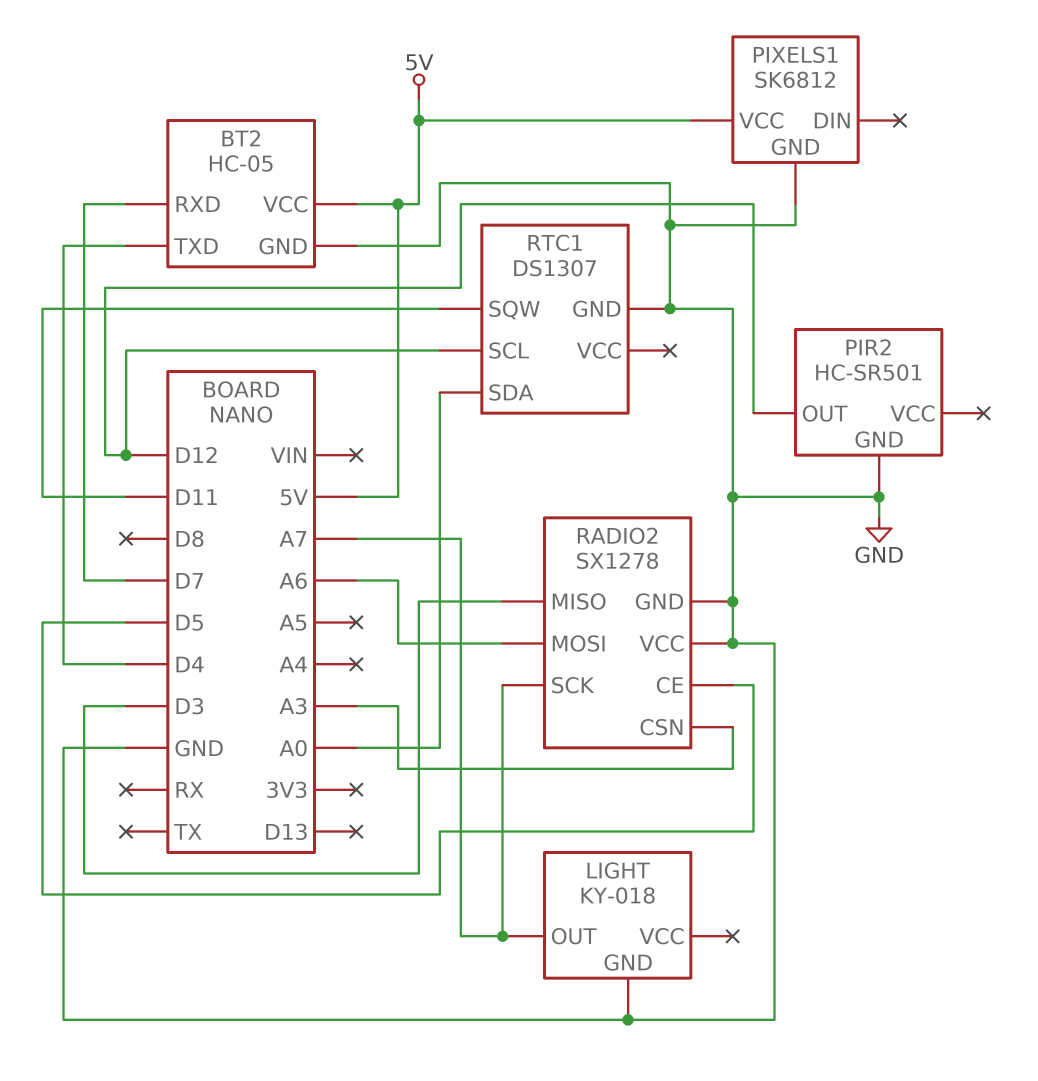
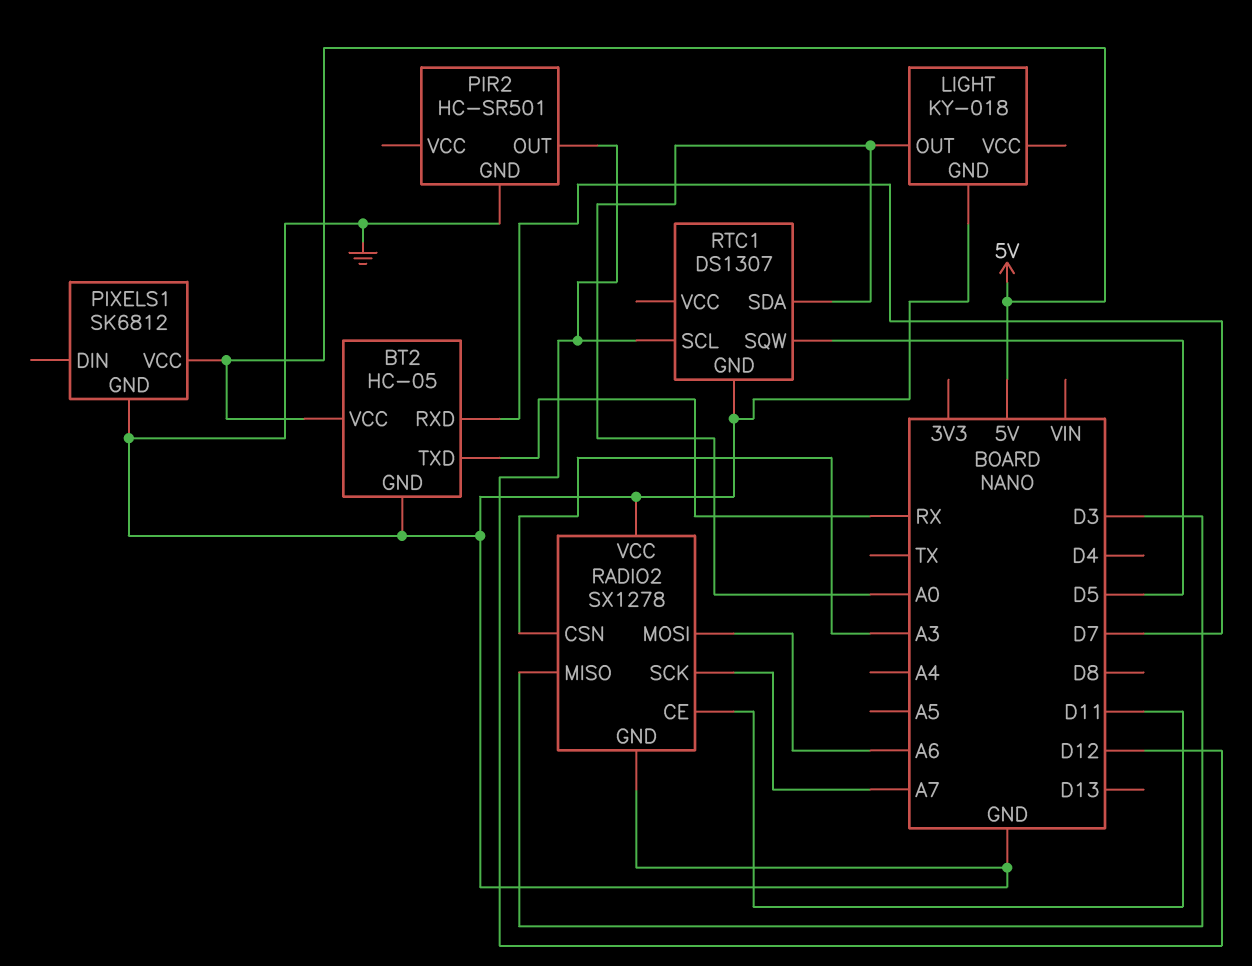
BT2 pin TXD: D4 -> RX
LIGHT pin OUT: A7 -> A0
RADIO2 pin CE: D5 -> D11
RTC1 pin SQW: D11 -> D5

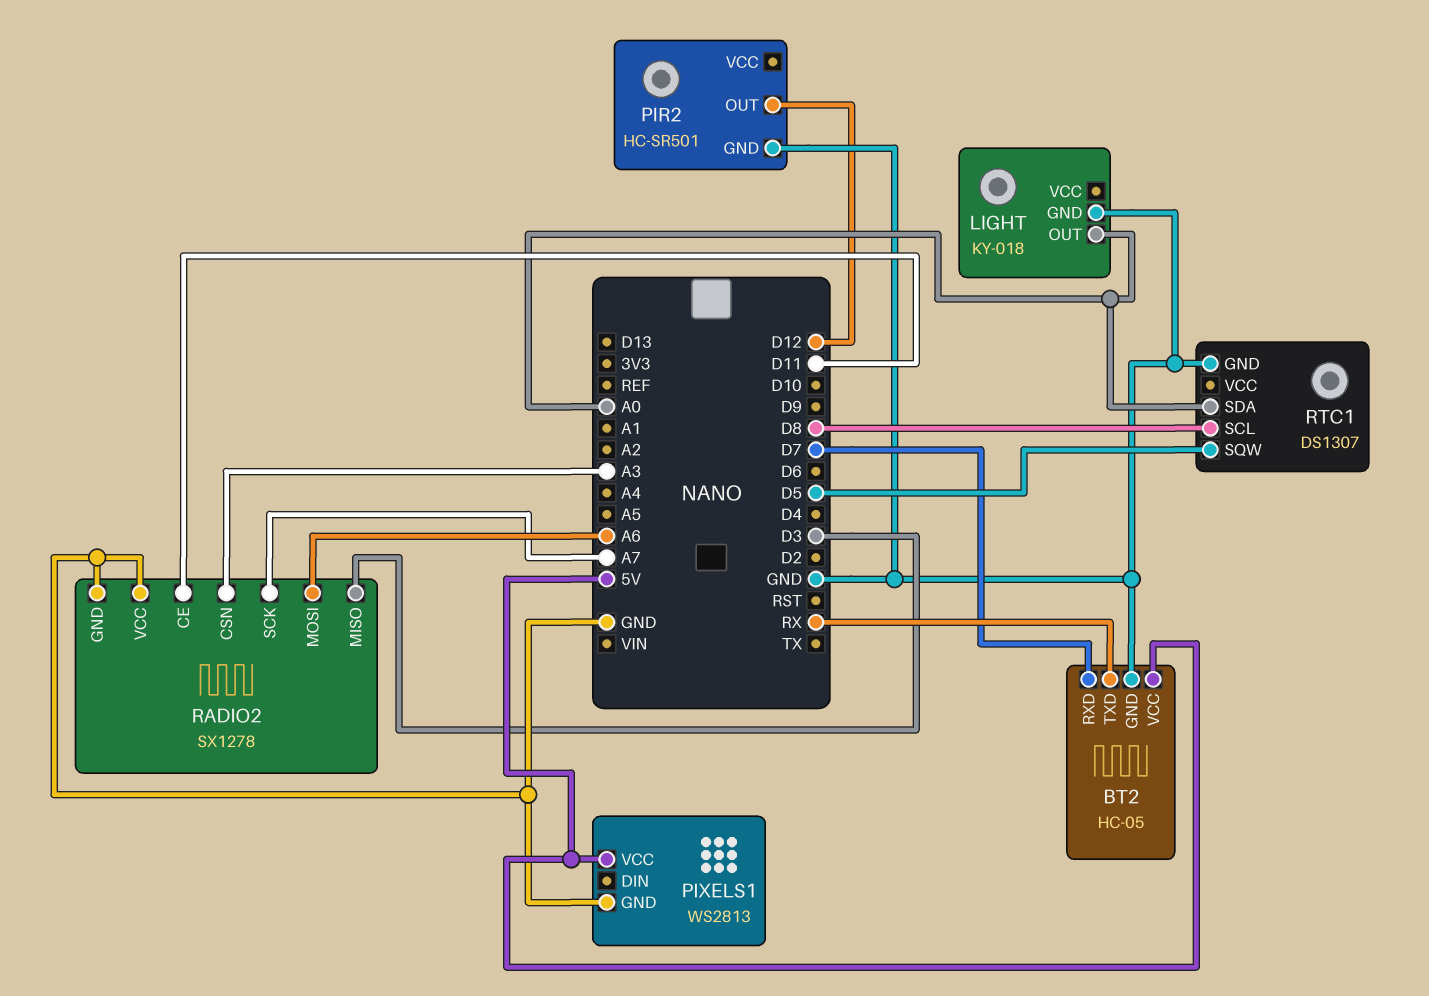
PIXELS1: SK6812 -> WS2813
RTC1 pin SCL: D12 -> D8

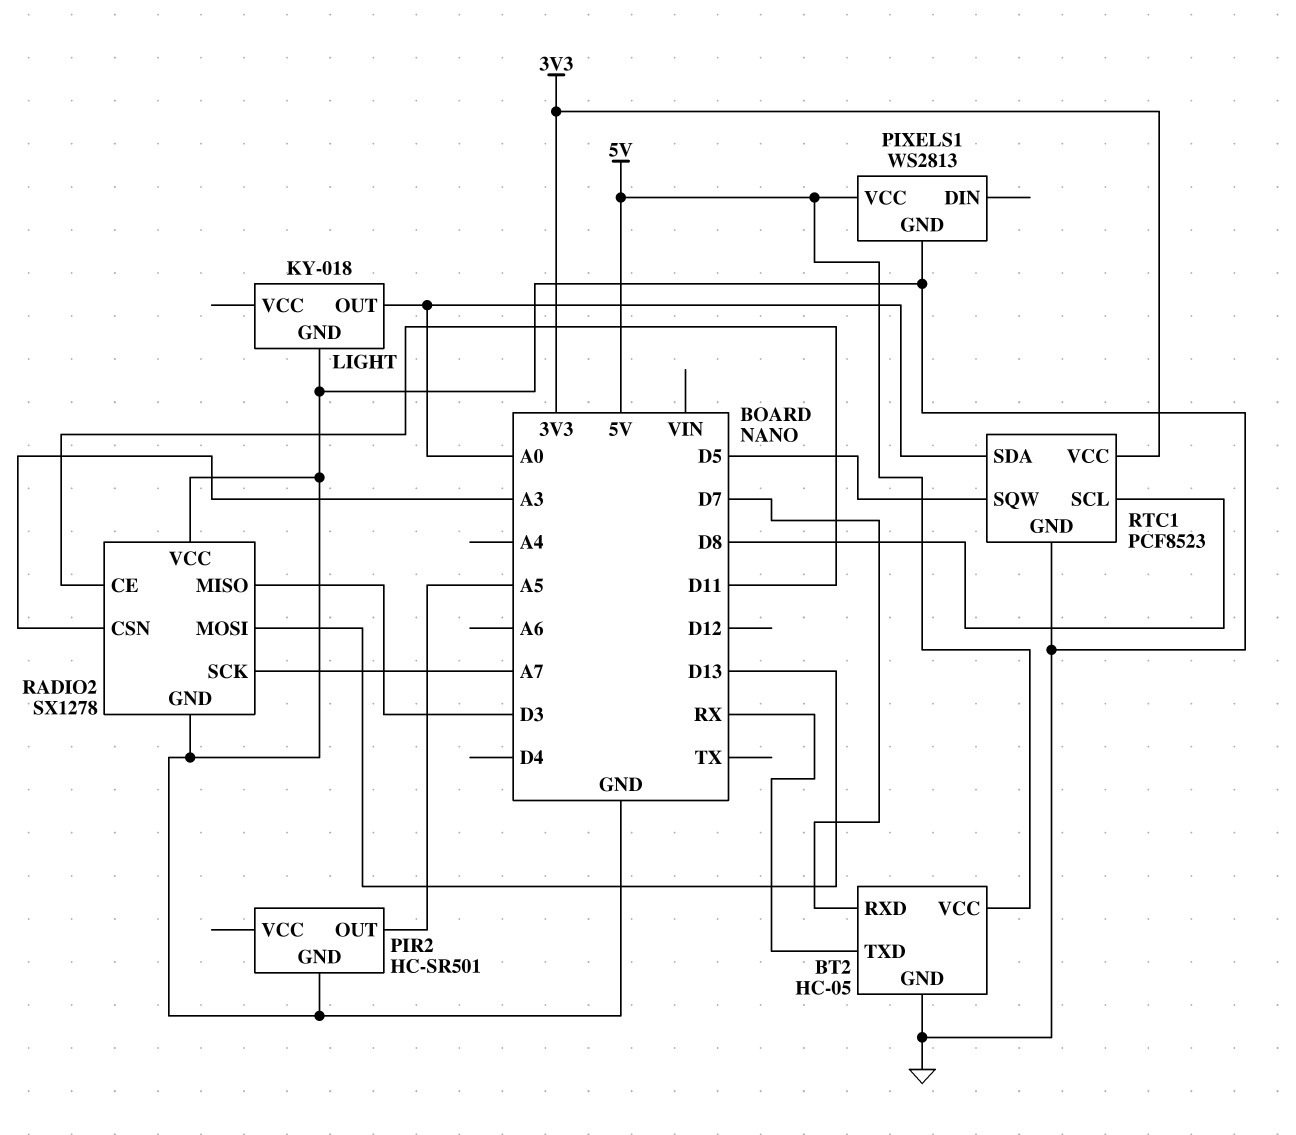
PIR2 pin OUT: D12 -> A5
RADIO2 pin MOSI: A6 -> D13
RTC1: DS1307 -> PCF8523
RTC1 pin VCC: none -> 3V3

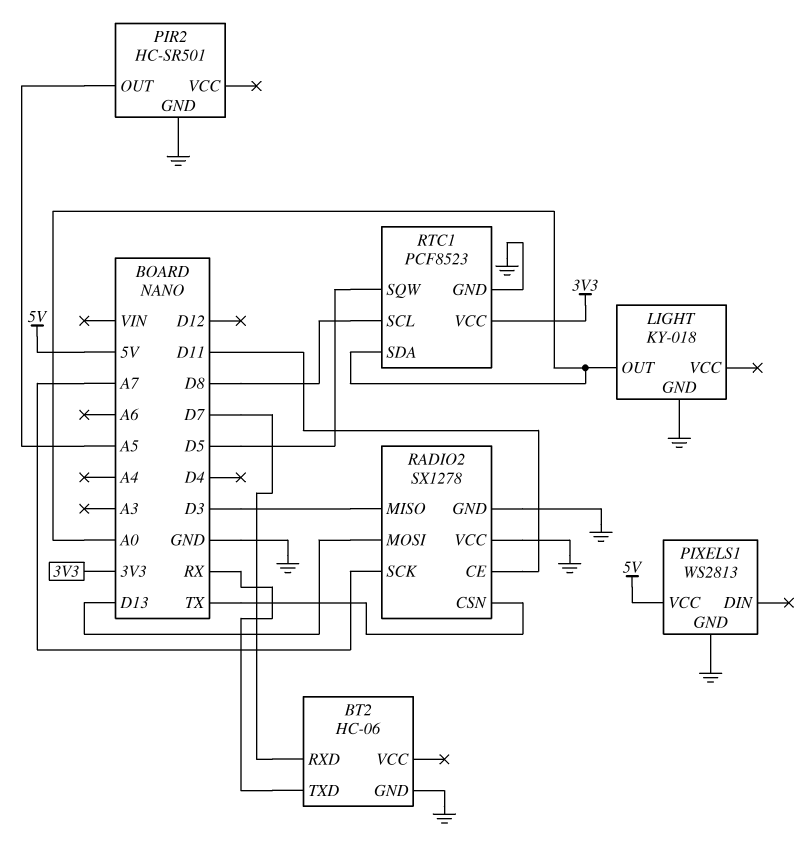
BT2: HC-05 -> HC-06
BT2 pin VCC: 5V -> none
RADIO2 pin CSN: A3 -> TX

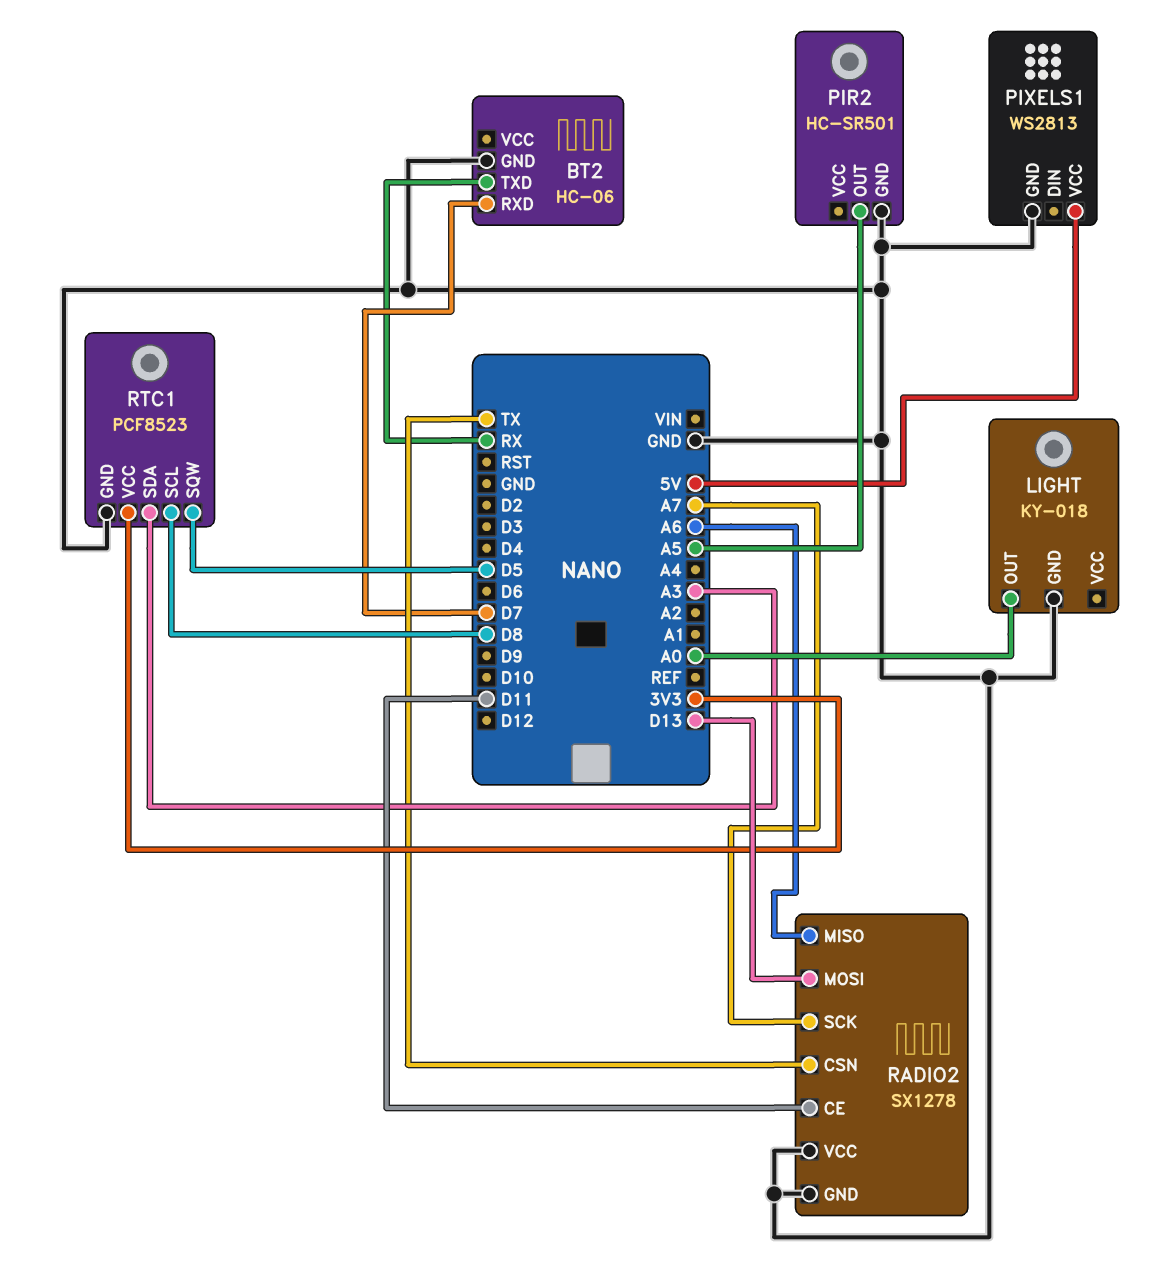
RADIO2 pin MISO: D3 -> A6
RTC1 pin SDA: A0 -> A3

